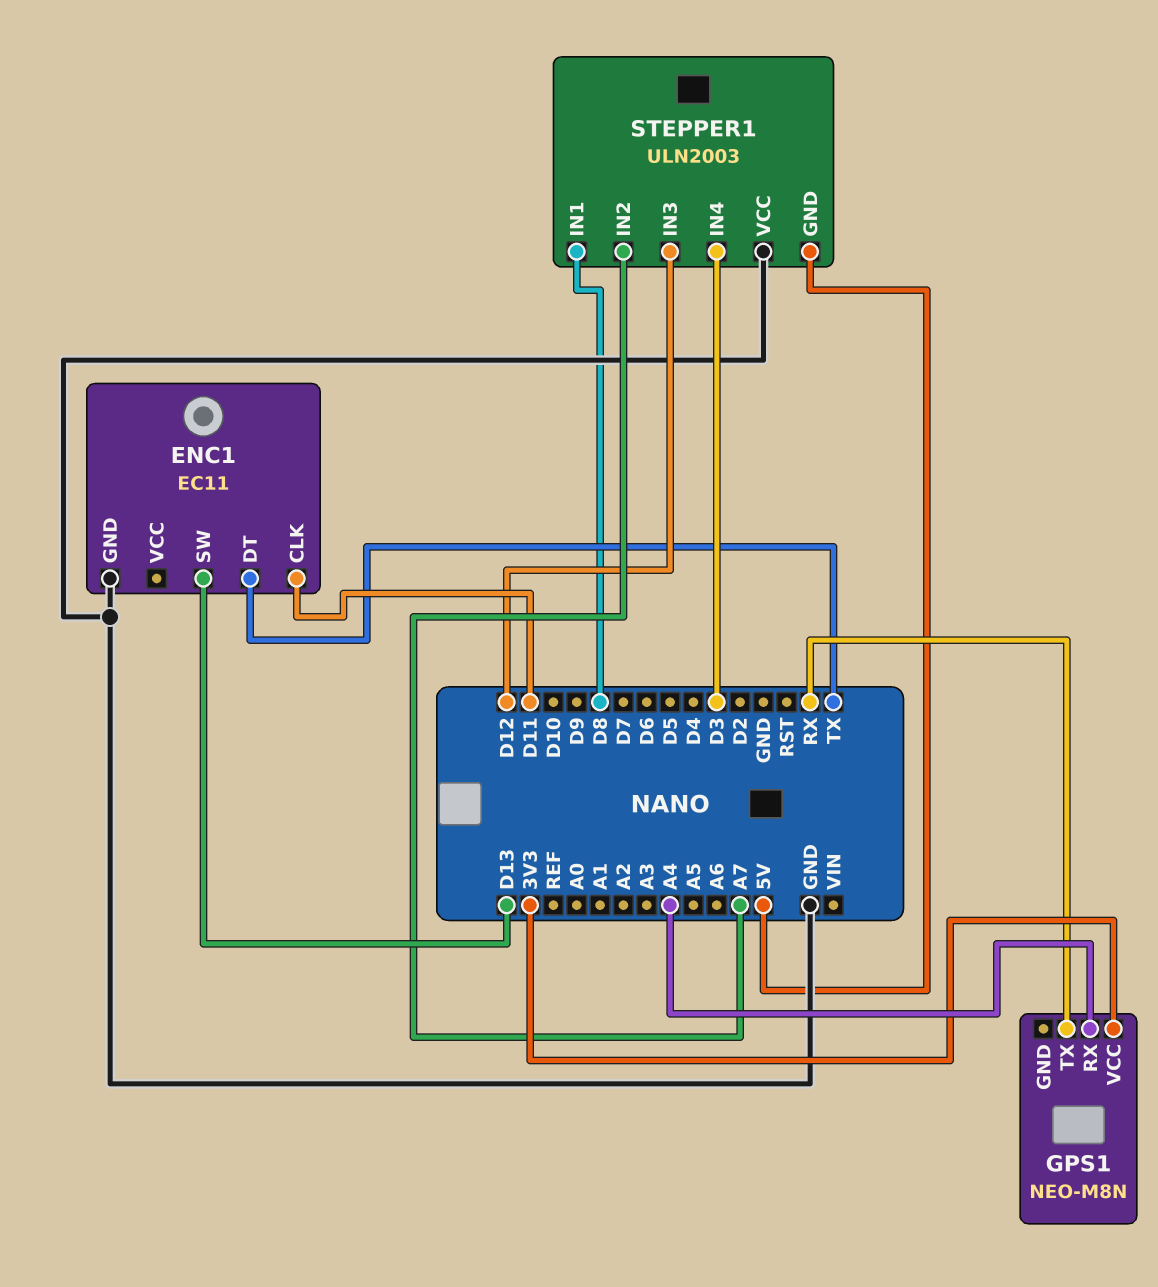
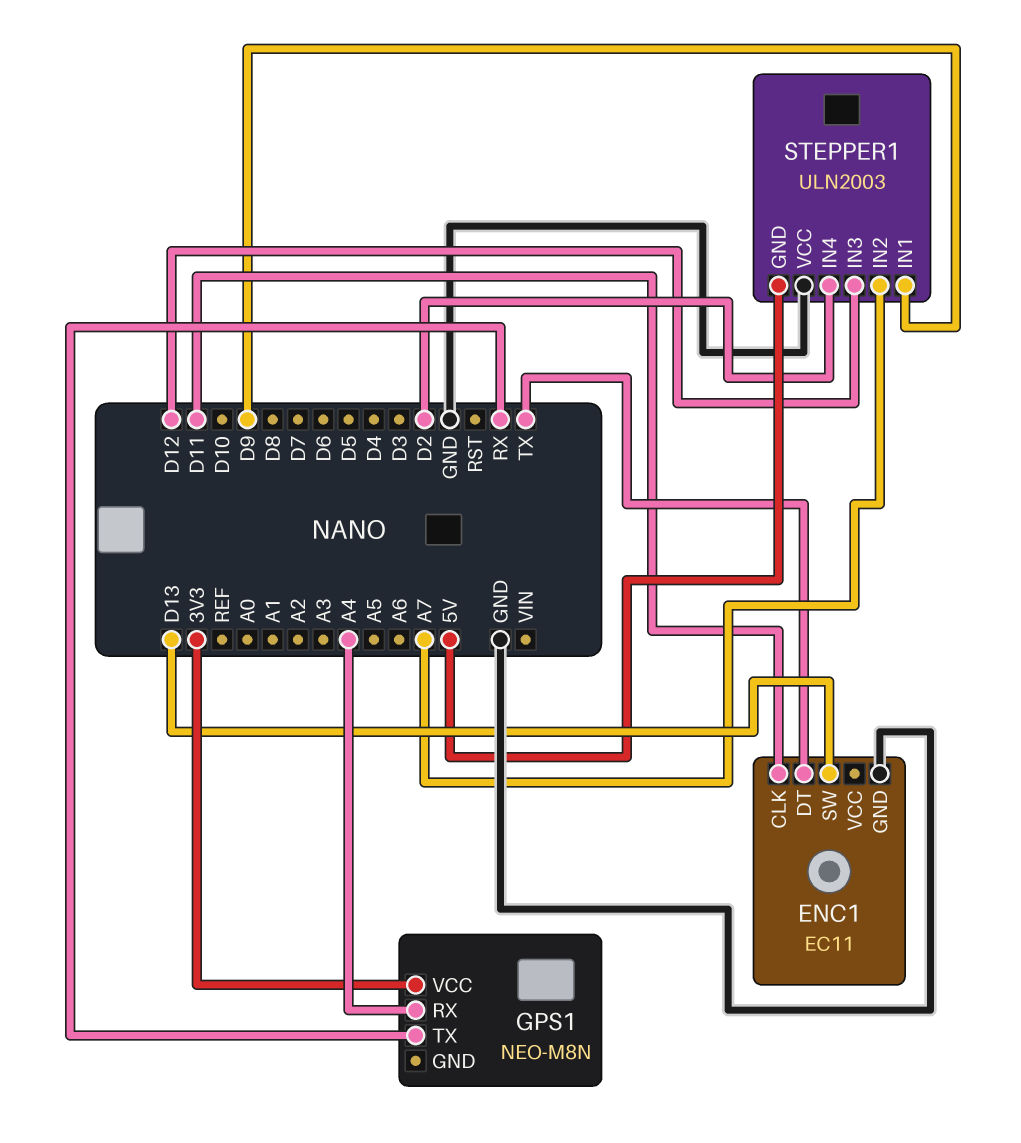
STEPPER1 pin IN1: D8 -> D9
STEPPER1 pin IN4: D3 -> D2

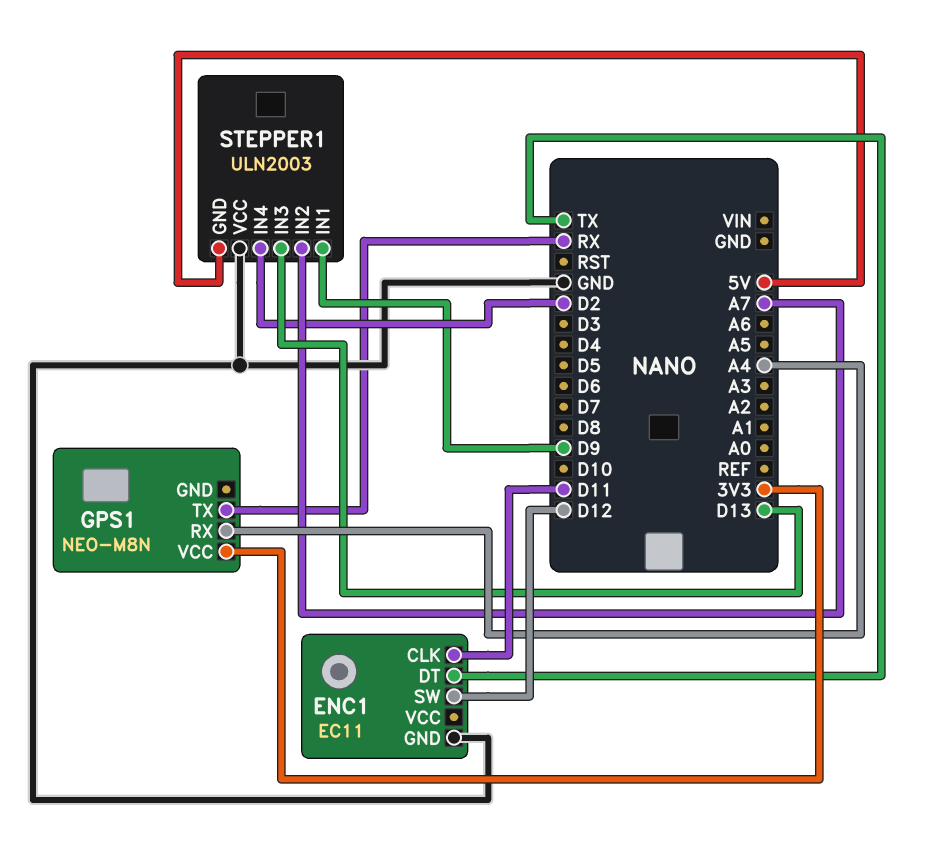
ENC1 pin SW: D13 -> D12
STEPPER1 pin IN3: D12 -> D13

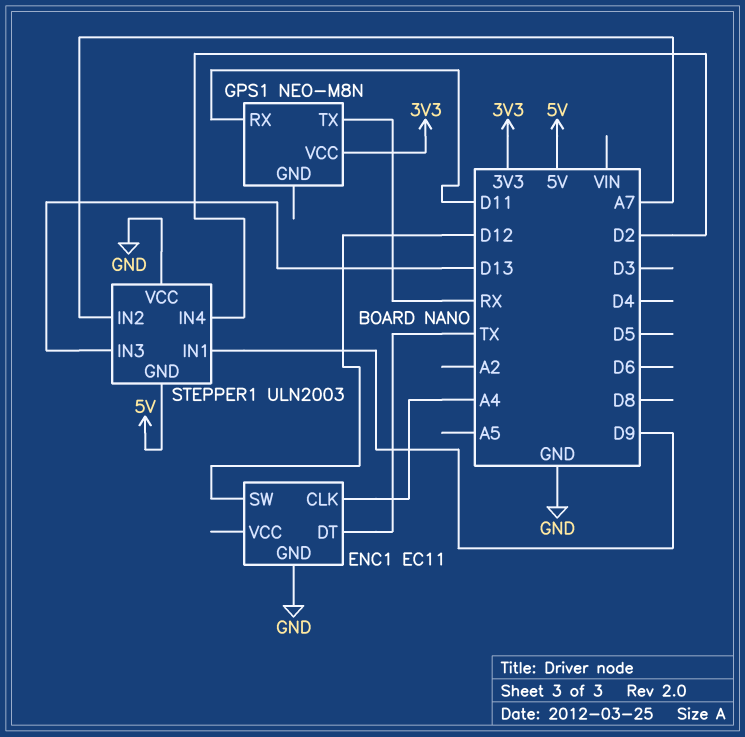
ENC1 pin CLK: D11 -> A4
GPS1 pin RX: A4 -> D11

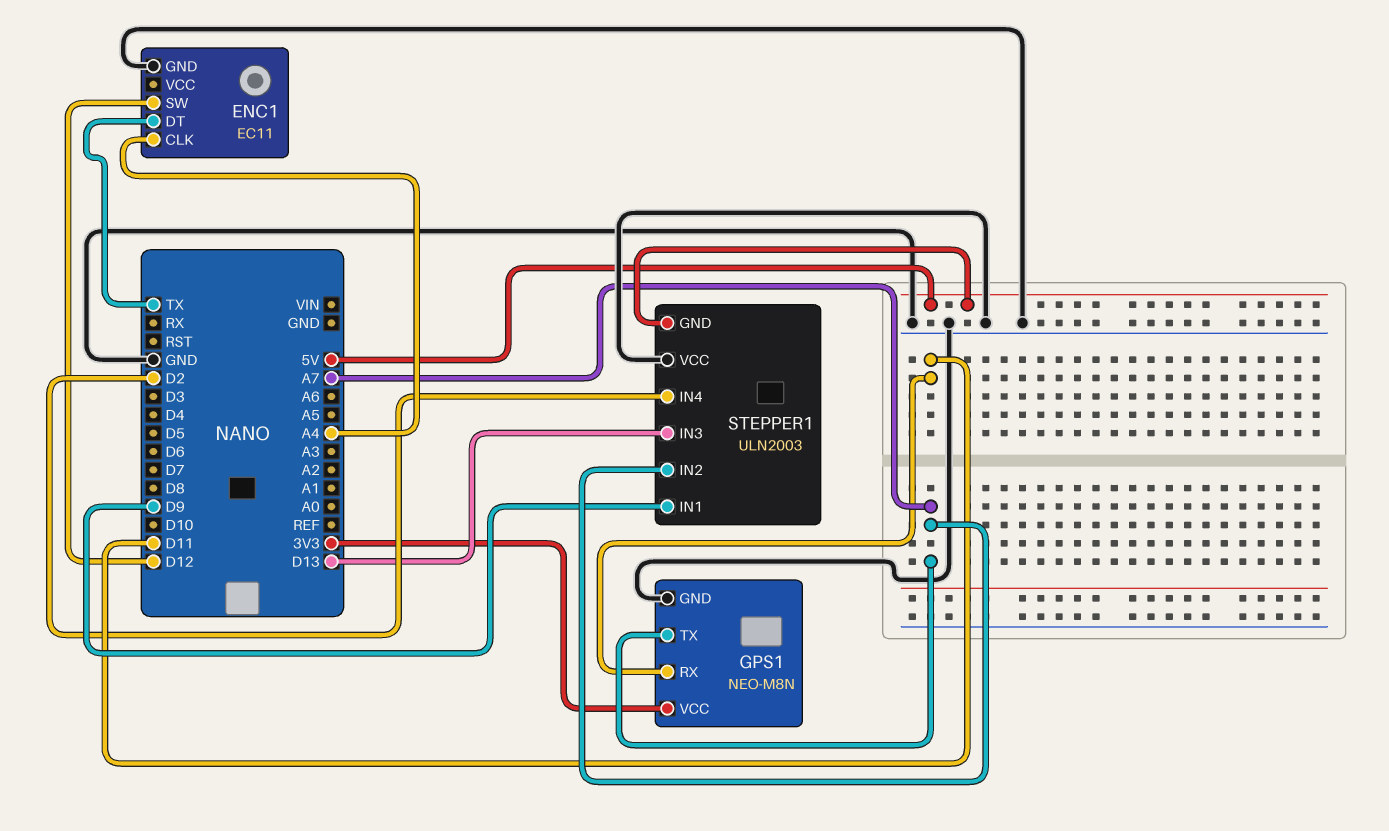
GPS1 pin GND: none -> GND
GPS1 pin TX: RX -> A7

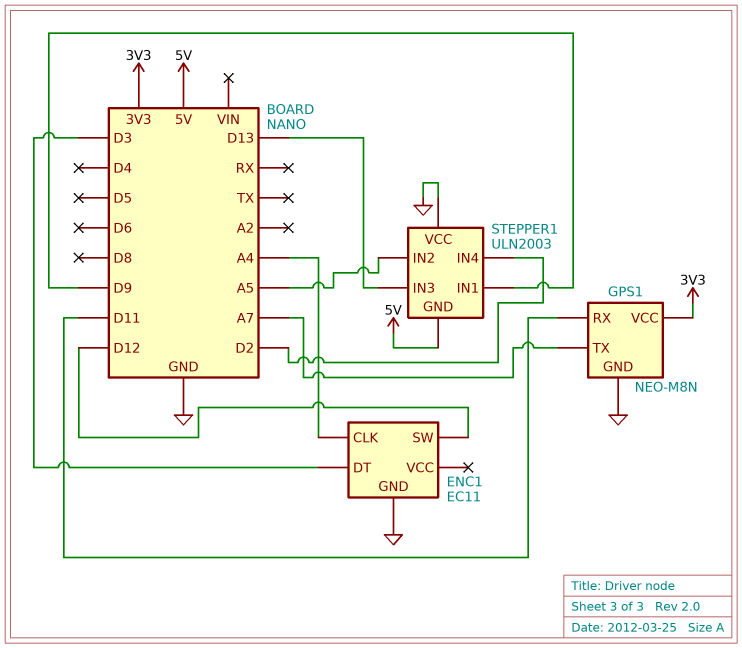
ENC1 pin DT: TX -> D3
STEPPER1 pin IN2: A7 -> A5

